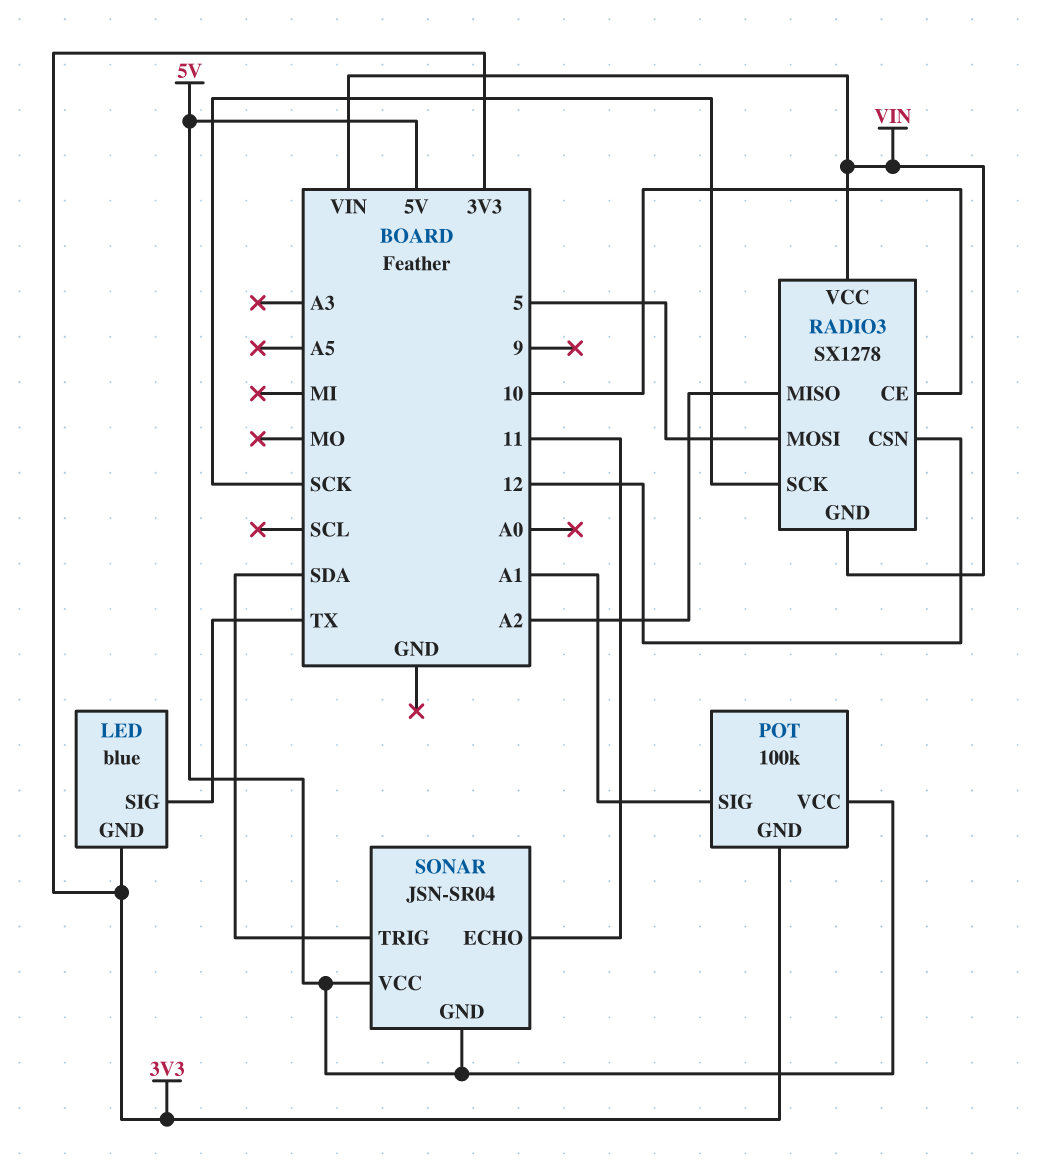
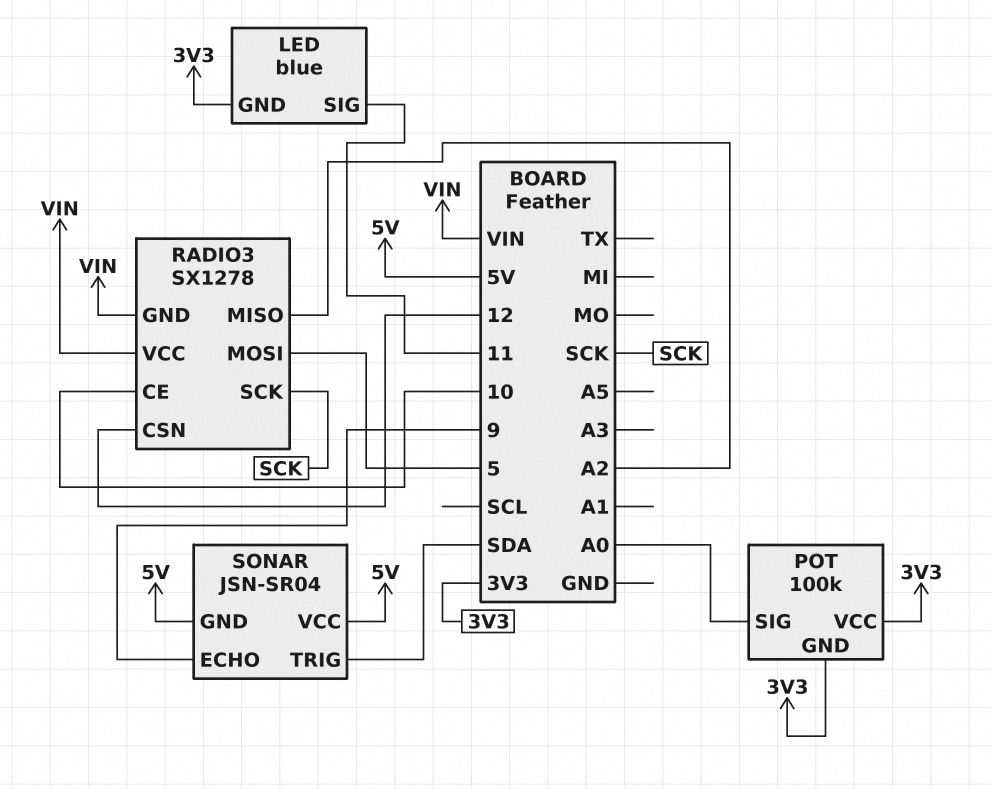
LED pin SIG: TX -> 11
POT pin SIG: A1 -> A0
POT pin VCC: 5V -> 3V3
SONAR pin ECHO: 11 -> 9

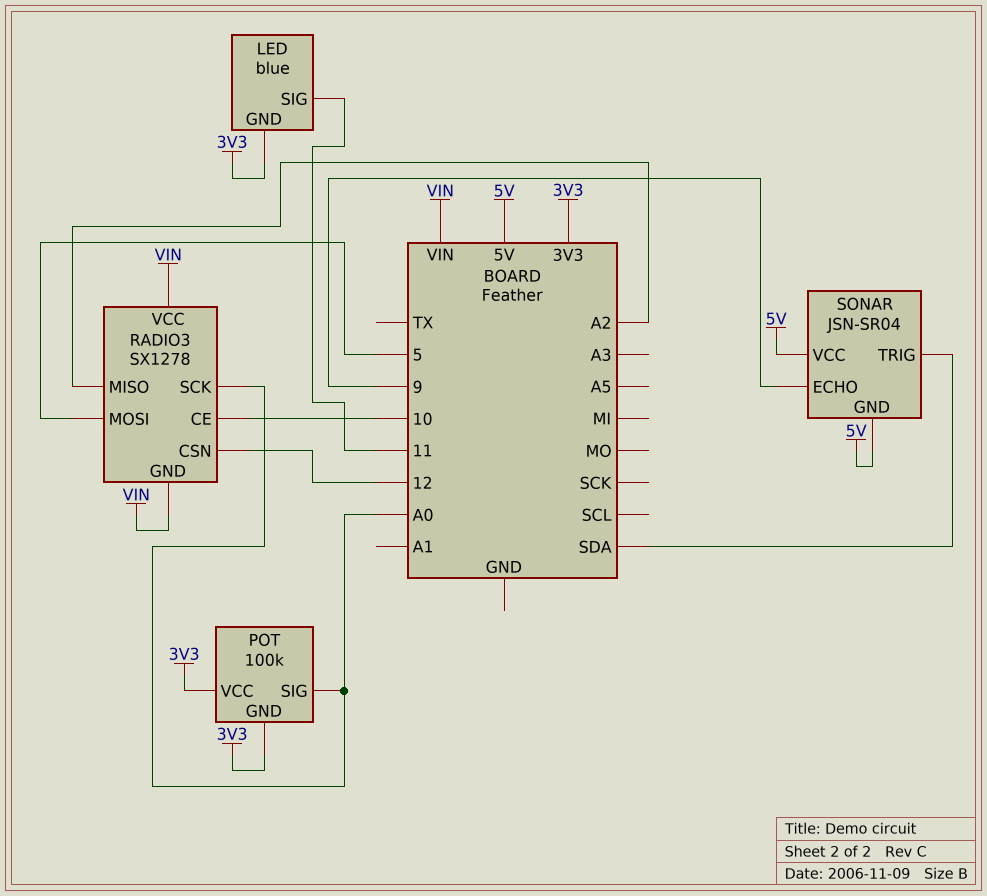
RADIO3 pin SCK: SCK -> A0

